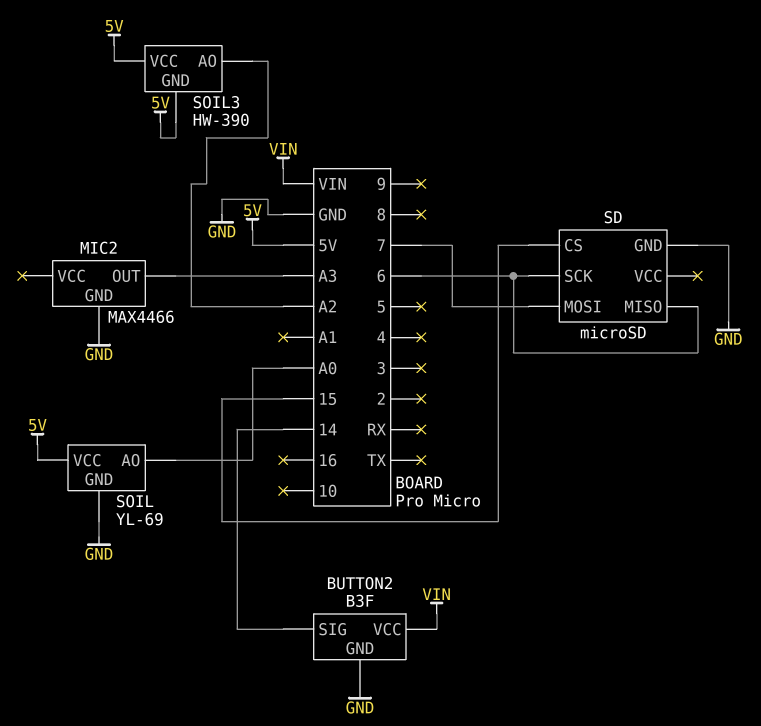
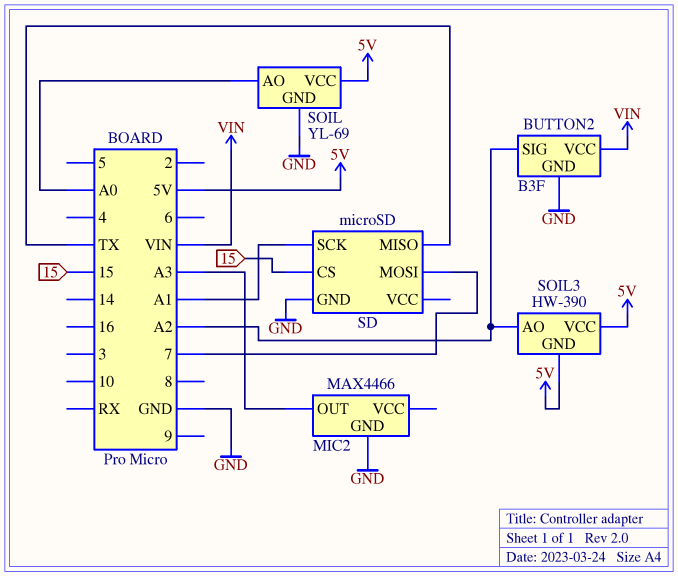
BUTTON2 pin SIG: 14 -> A2
SD pin MISO: 6 -> TX
SD pin SCK: 6 -> A1

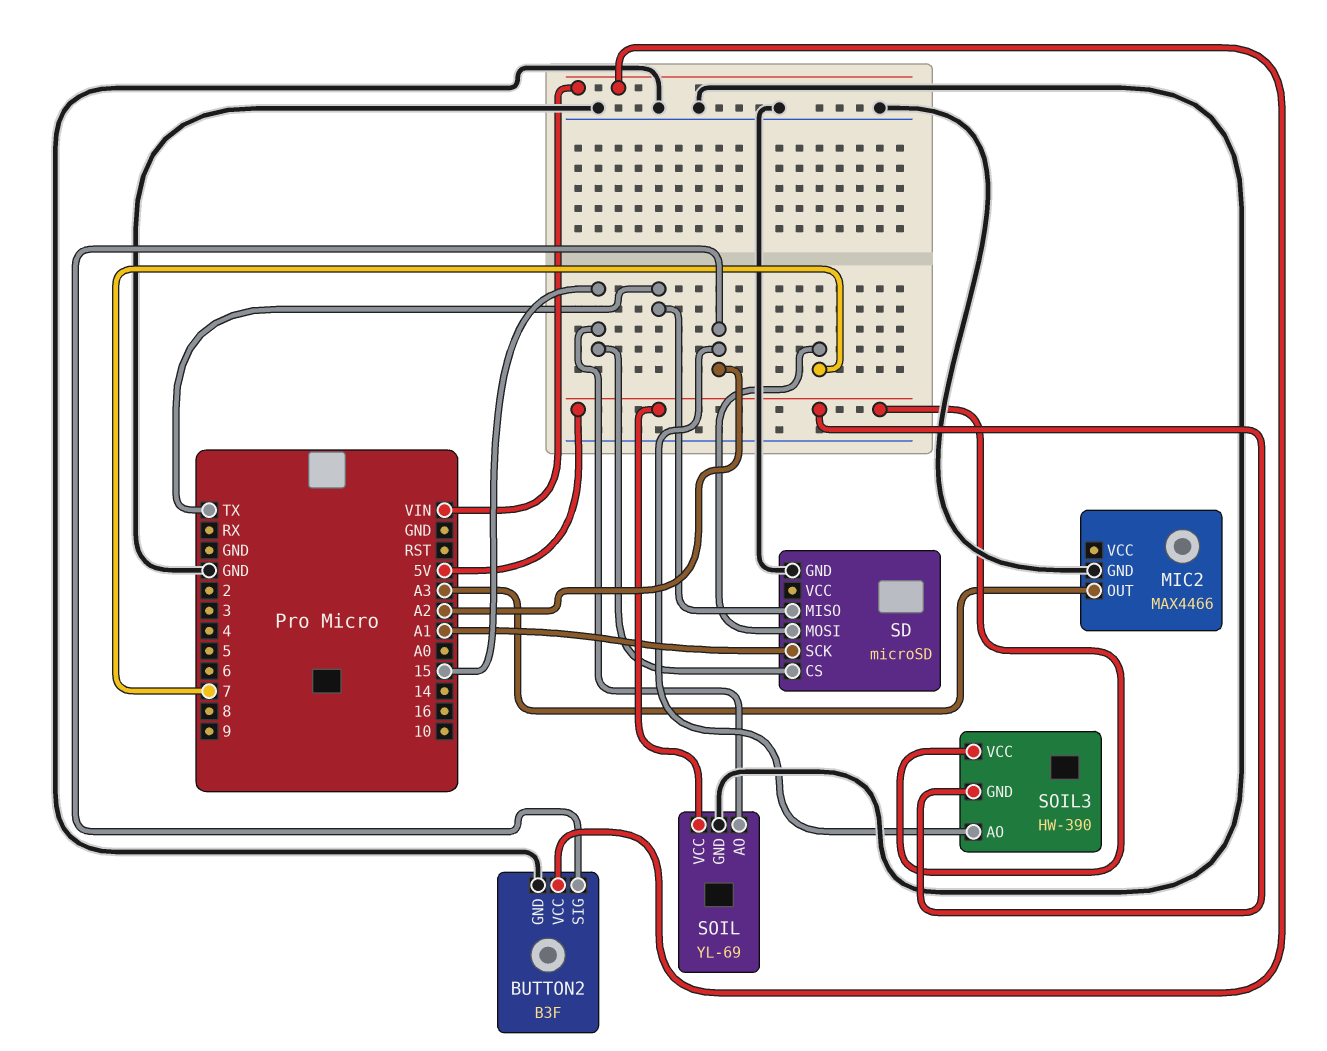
SOIL pin AO: A0 -> 15

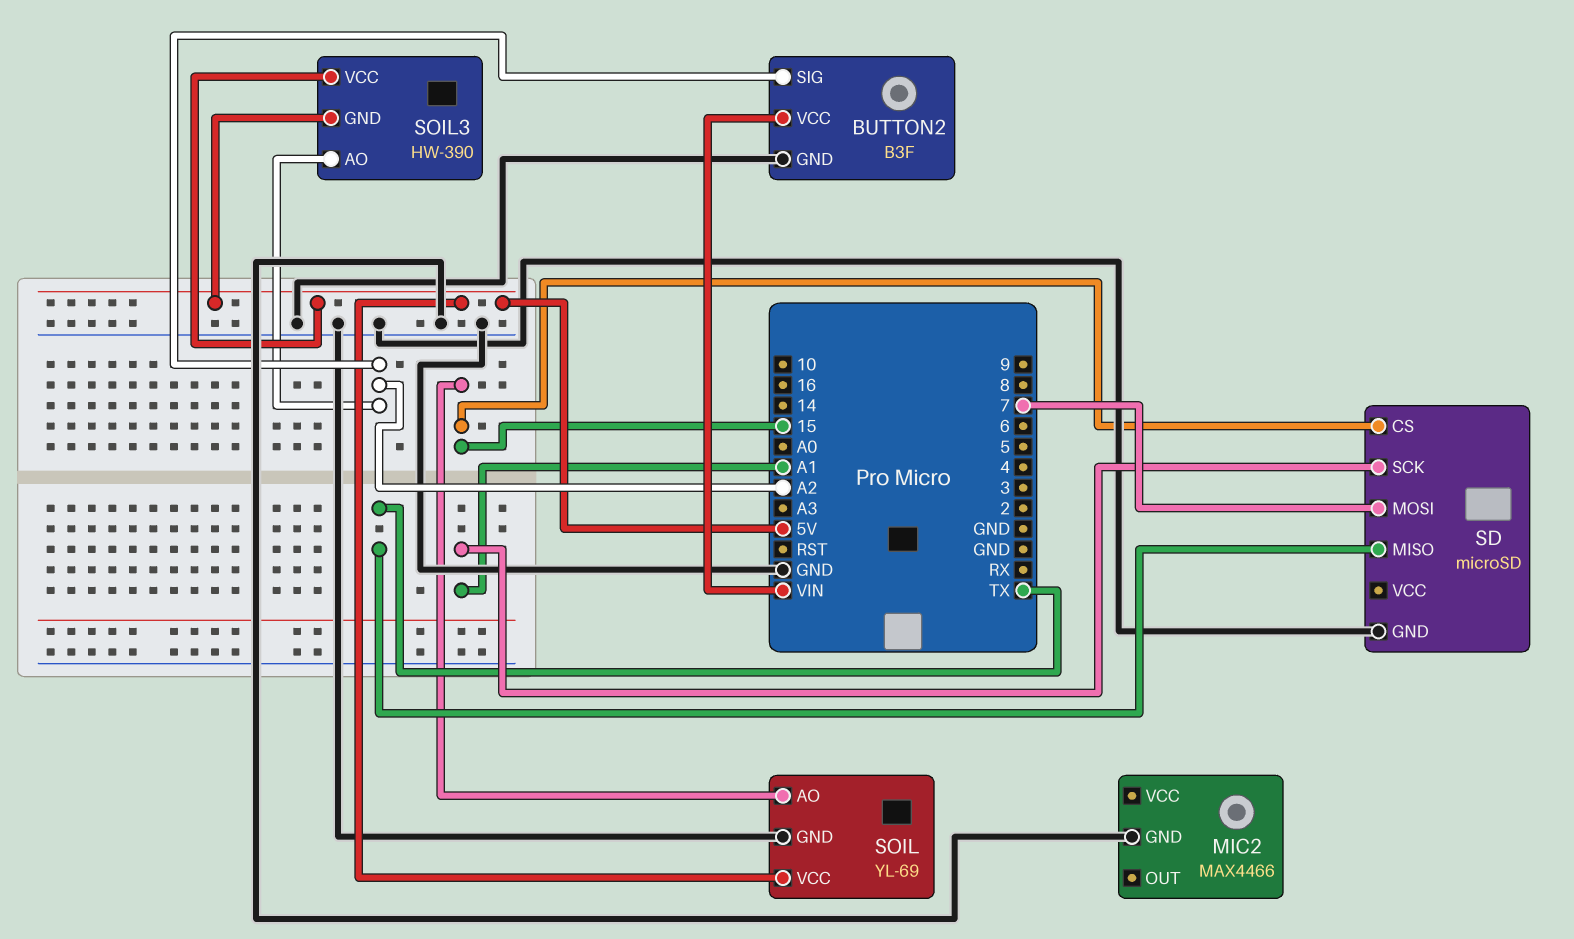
MIC2 pin OUT: A3 -> none

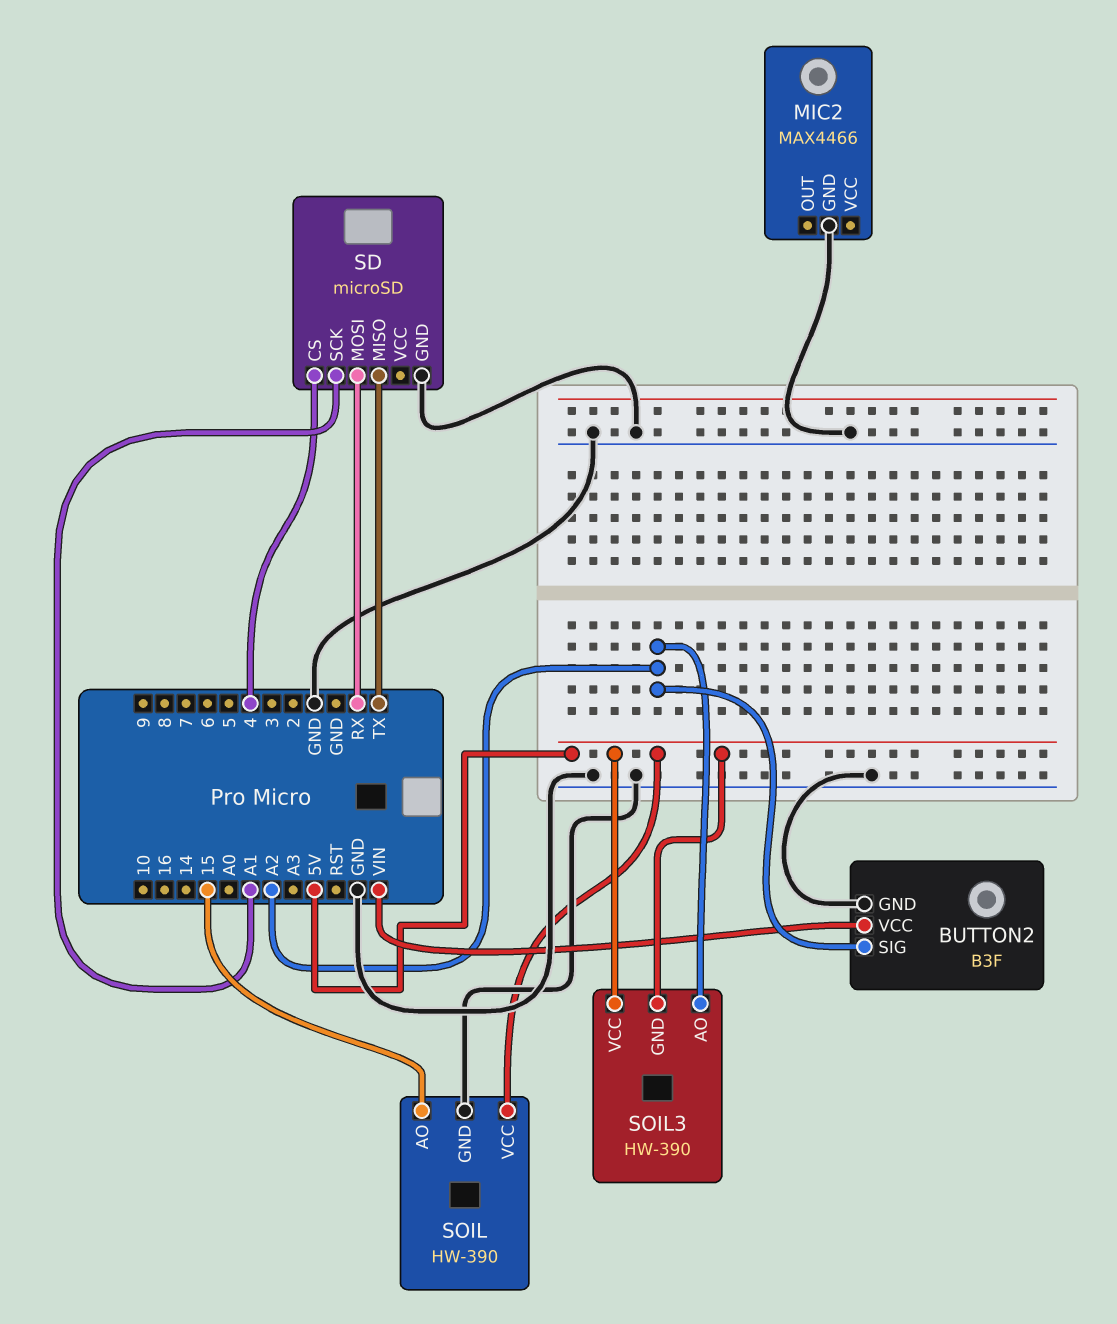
SD pin CS: 15 -> 4
SD pin MOSI: 7 -> RX
SOIL: YL-69 -> HW-390

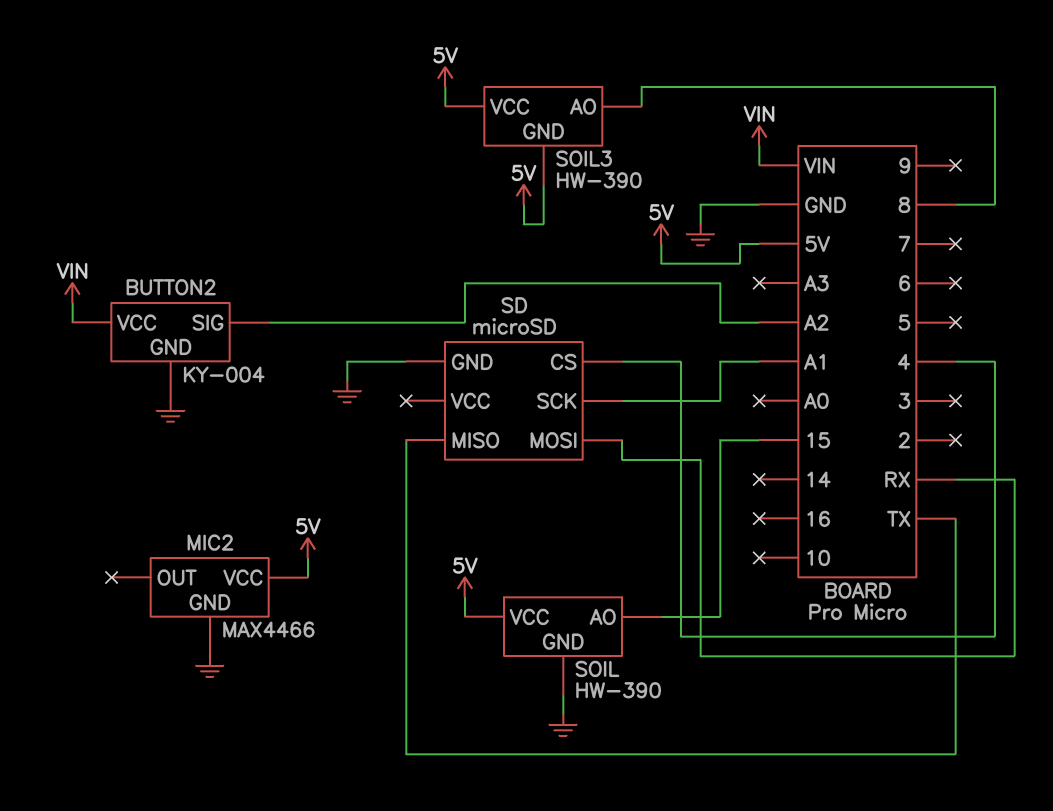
BUTTON2: B3F -> KY-004
MIC2 pin VCC: none -> 5V
SOIL3 pin AO: A2 -> 8

